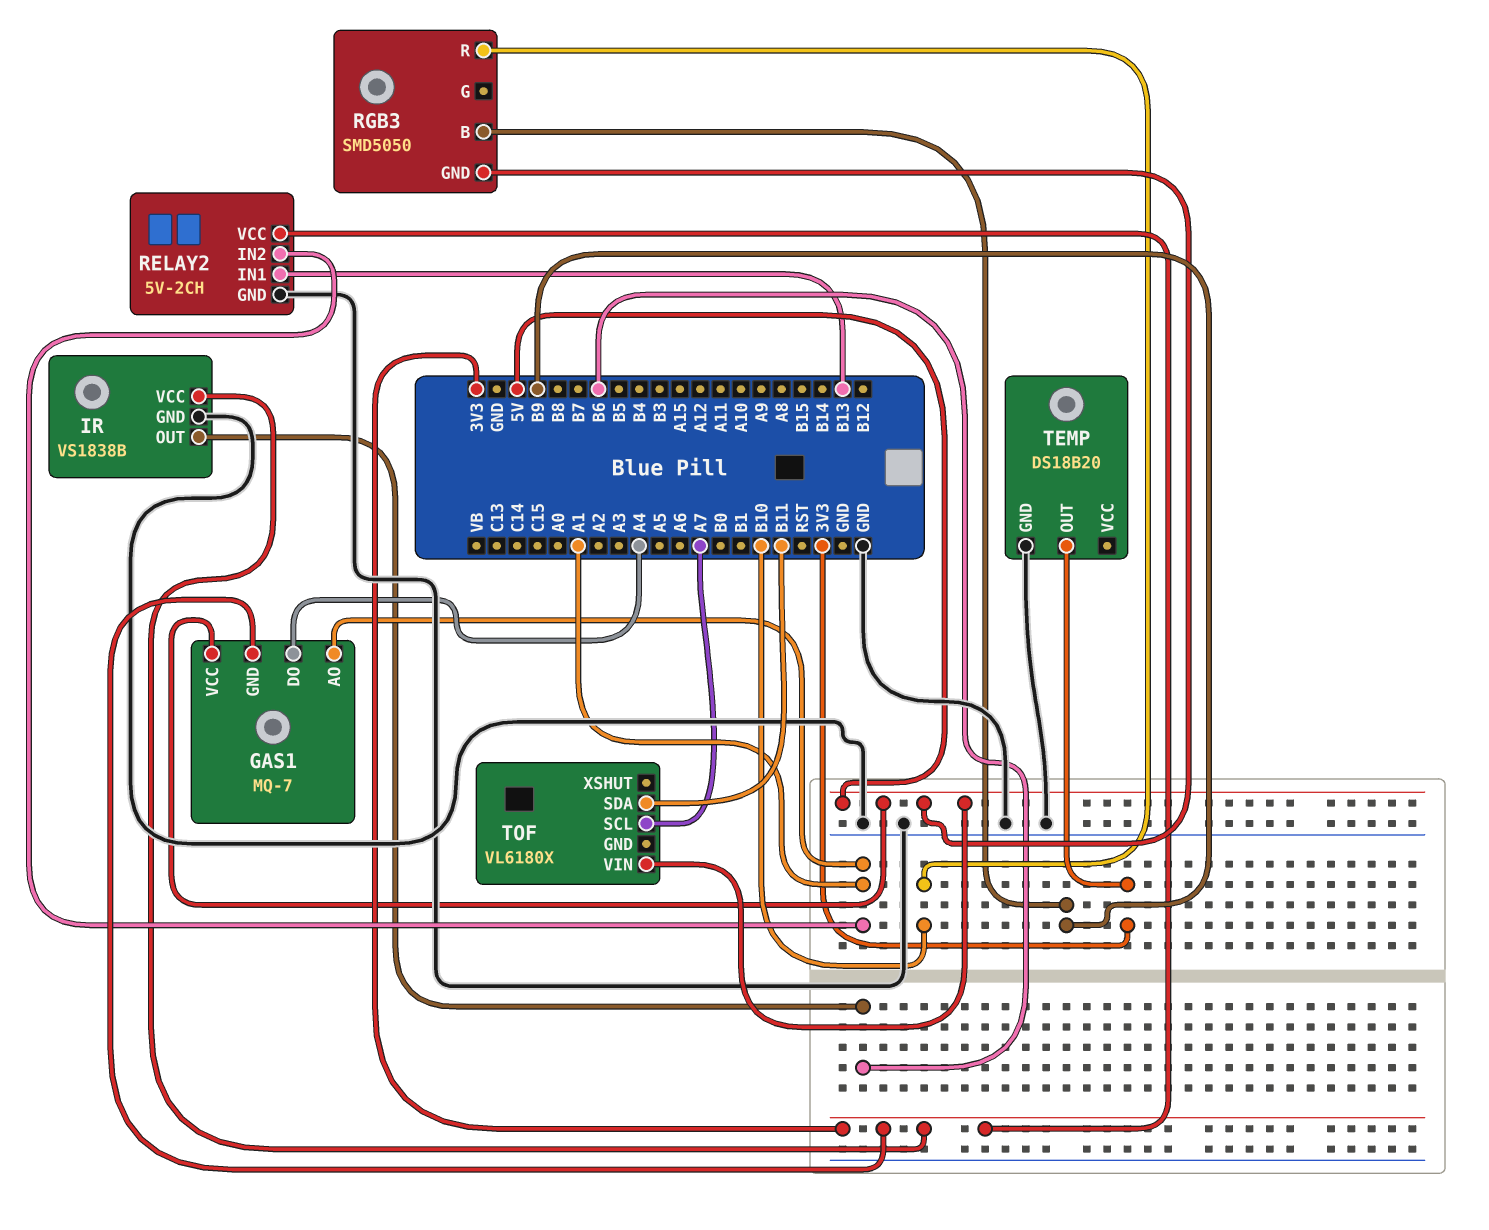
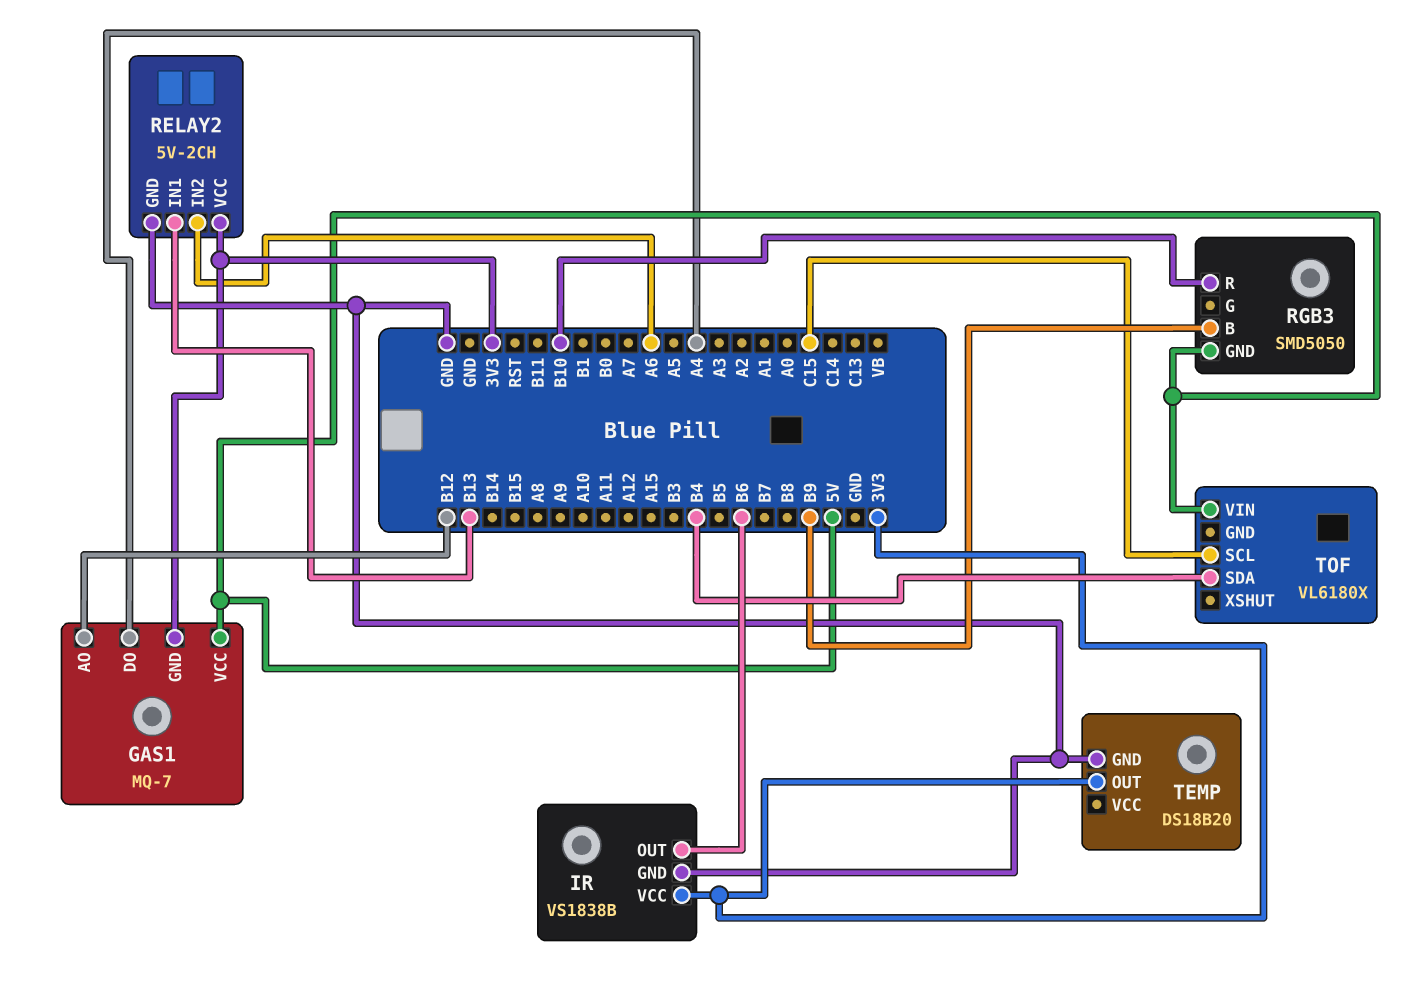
GAS1 pin AO: A1 -> B12
RELAY2 pin IN2: A1 -> A6
TOF pin SCL: A7 -> C15
TOF pin SDA: B11 -> B4

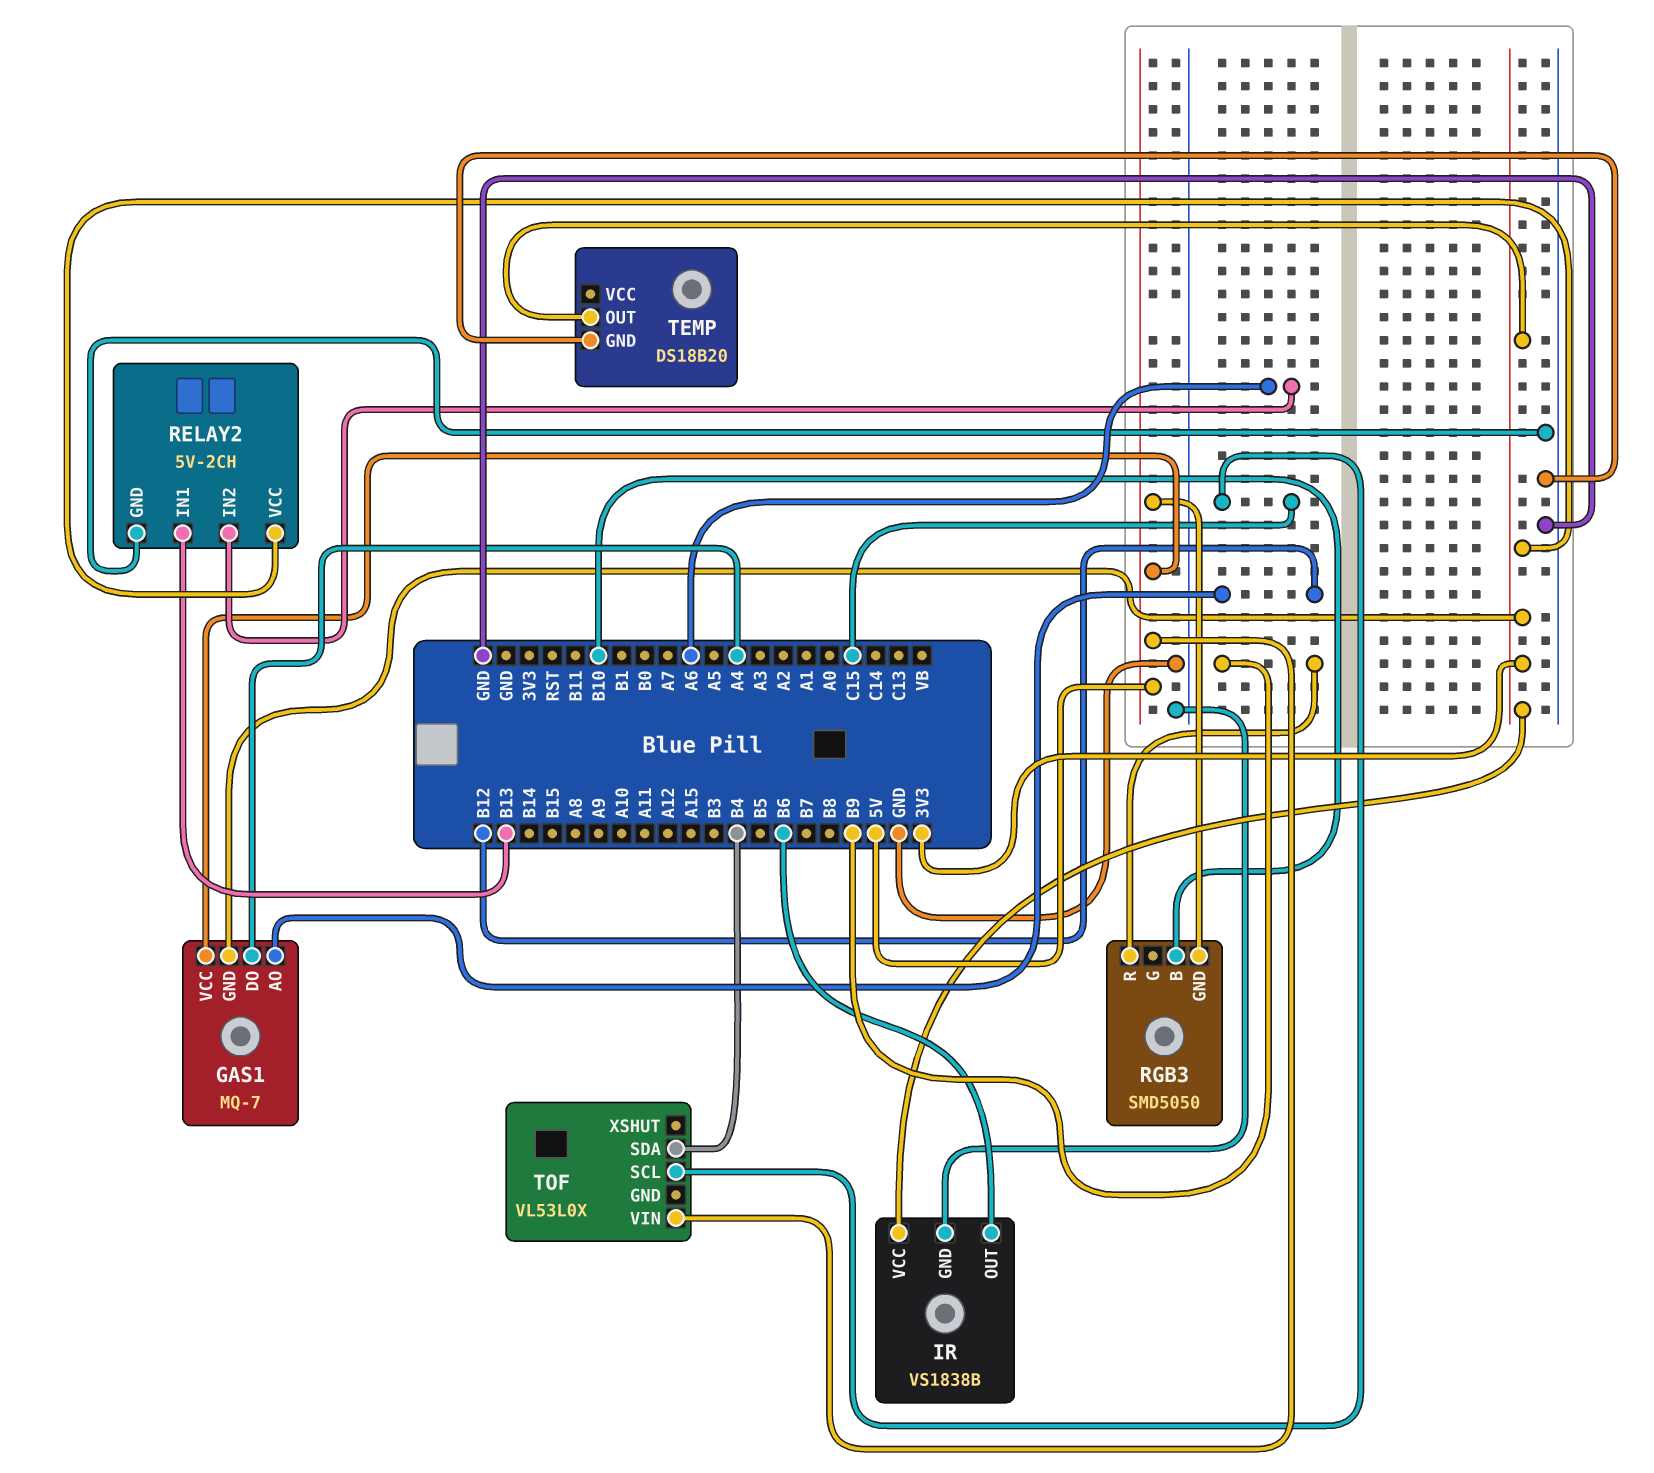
RGB3 pin B: B9 -> B10
RGB3 pin R: B10 -> B9
TOF: VL6180X -> VL53L0X

